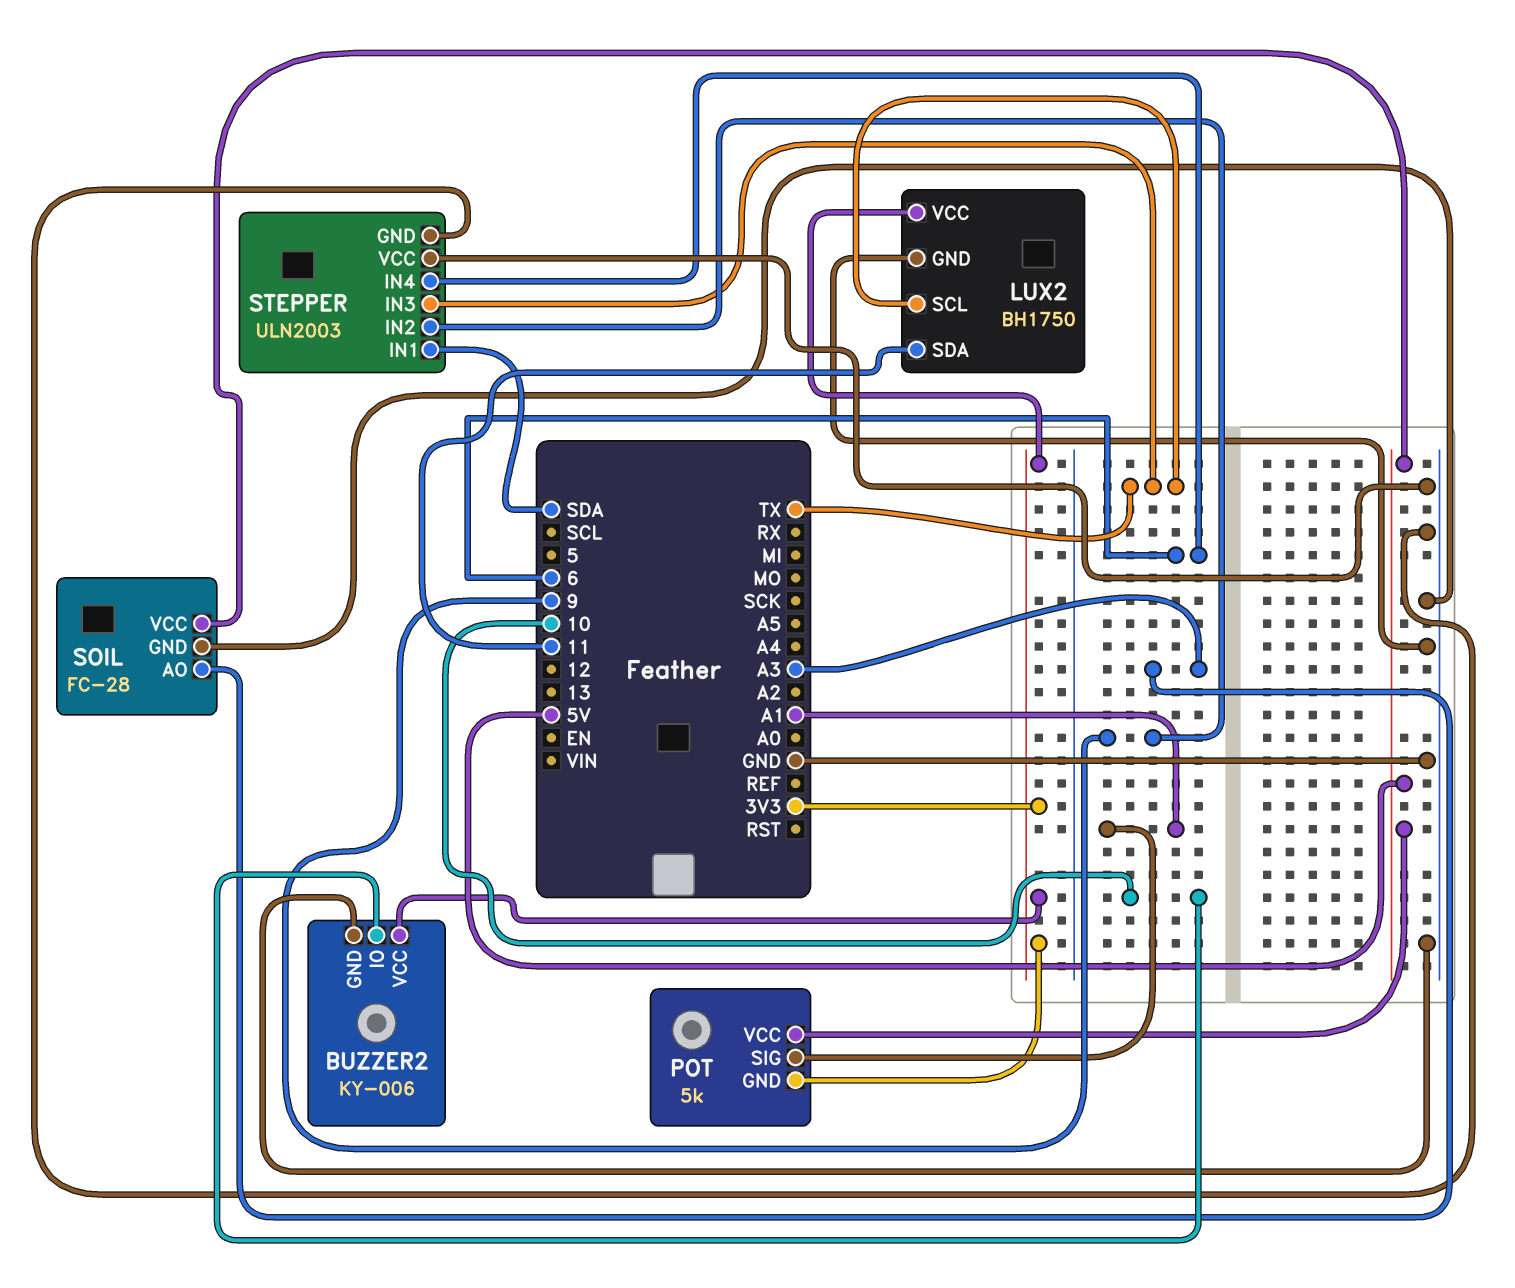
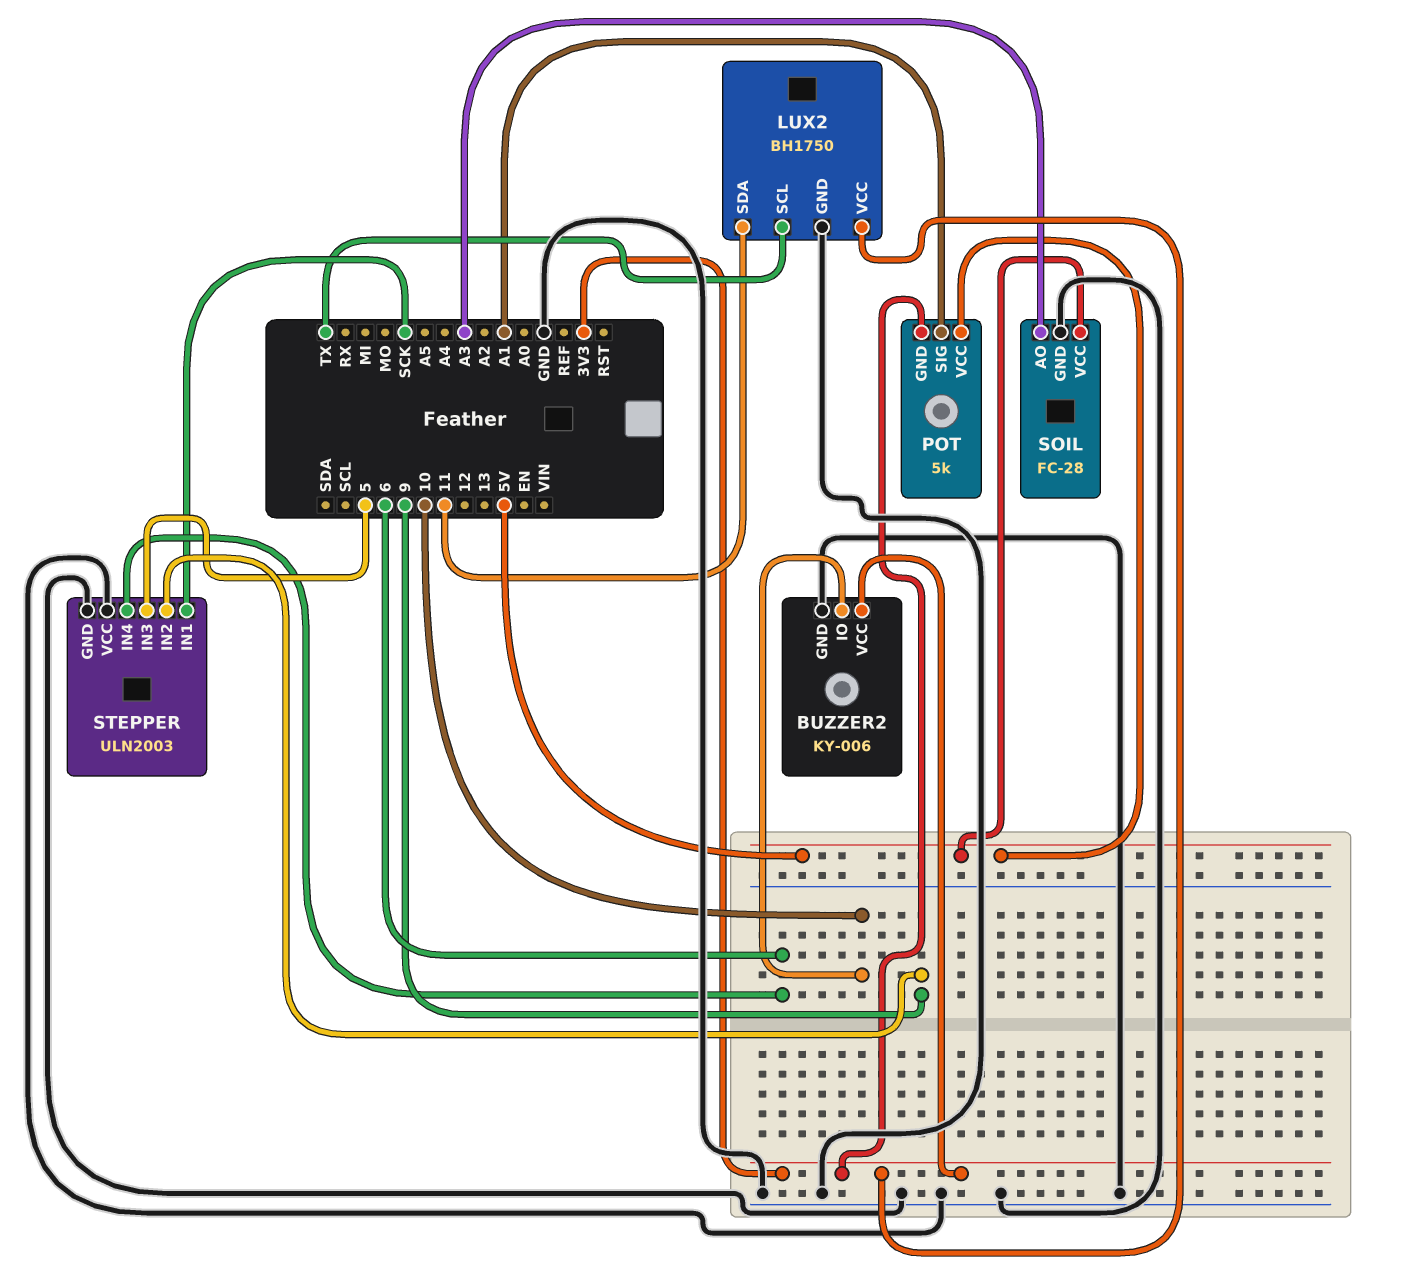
STEPPER pin IN1: SDA -> SCK
STEPPER pin IN3: TX -> 5

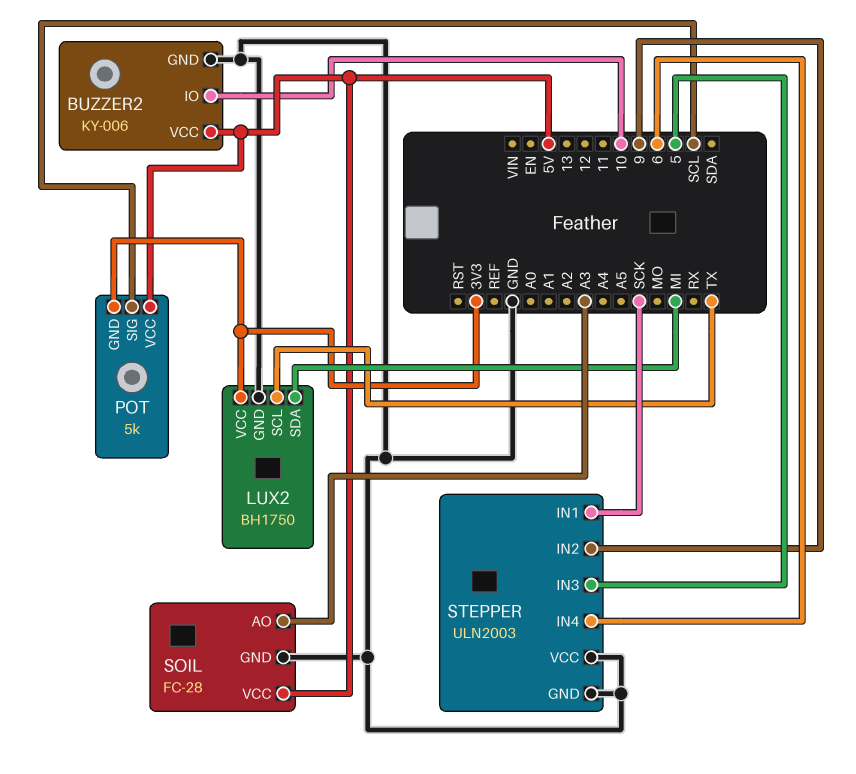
BUZZER2 pin VCC: 3V3 -> 5V
LUX2 pin SDA: 11 -> MI
POT pin SIG: A1 -> SCL

